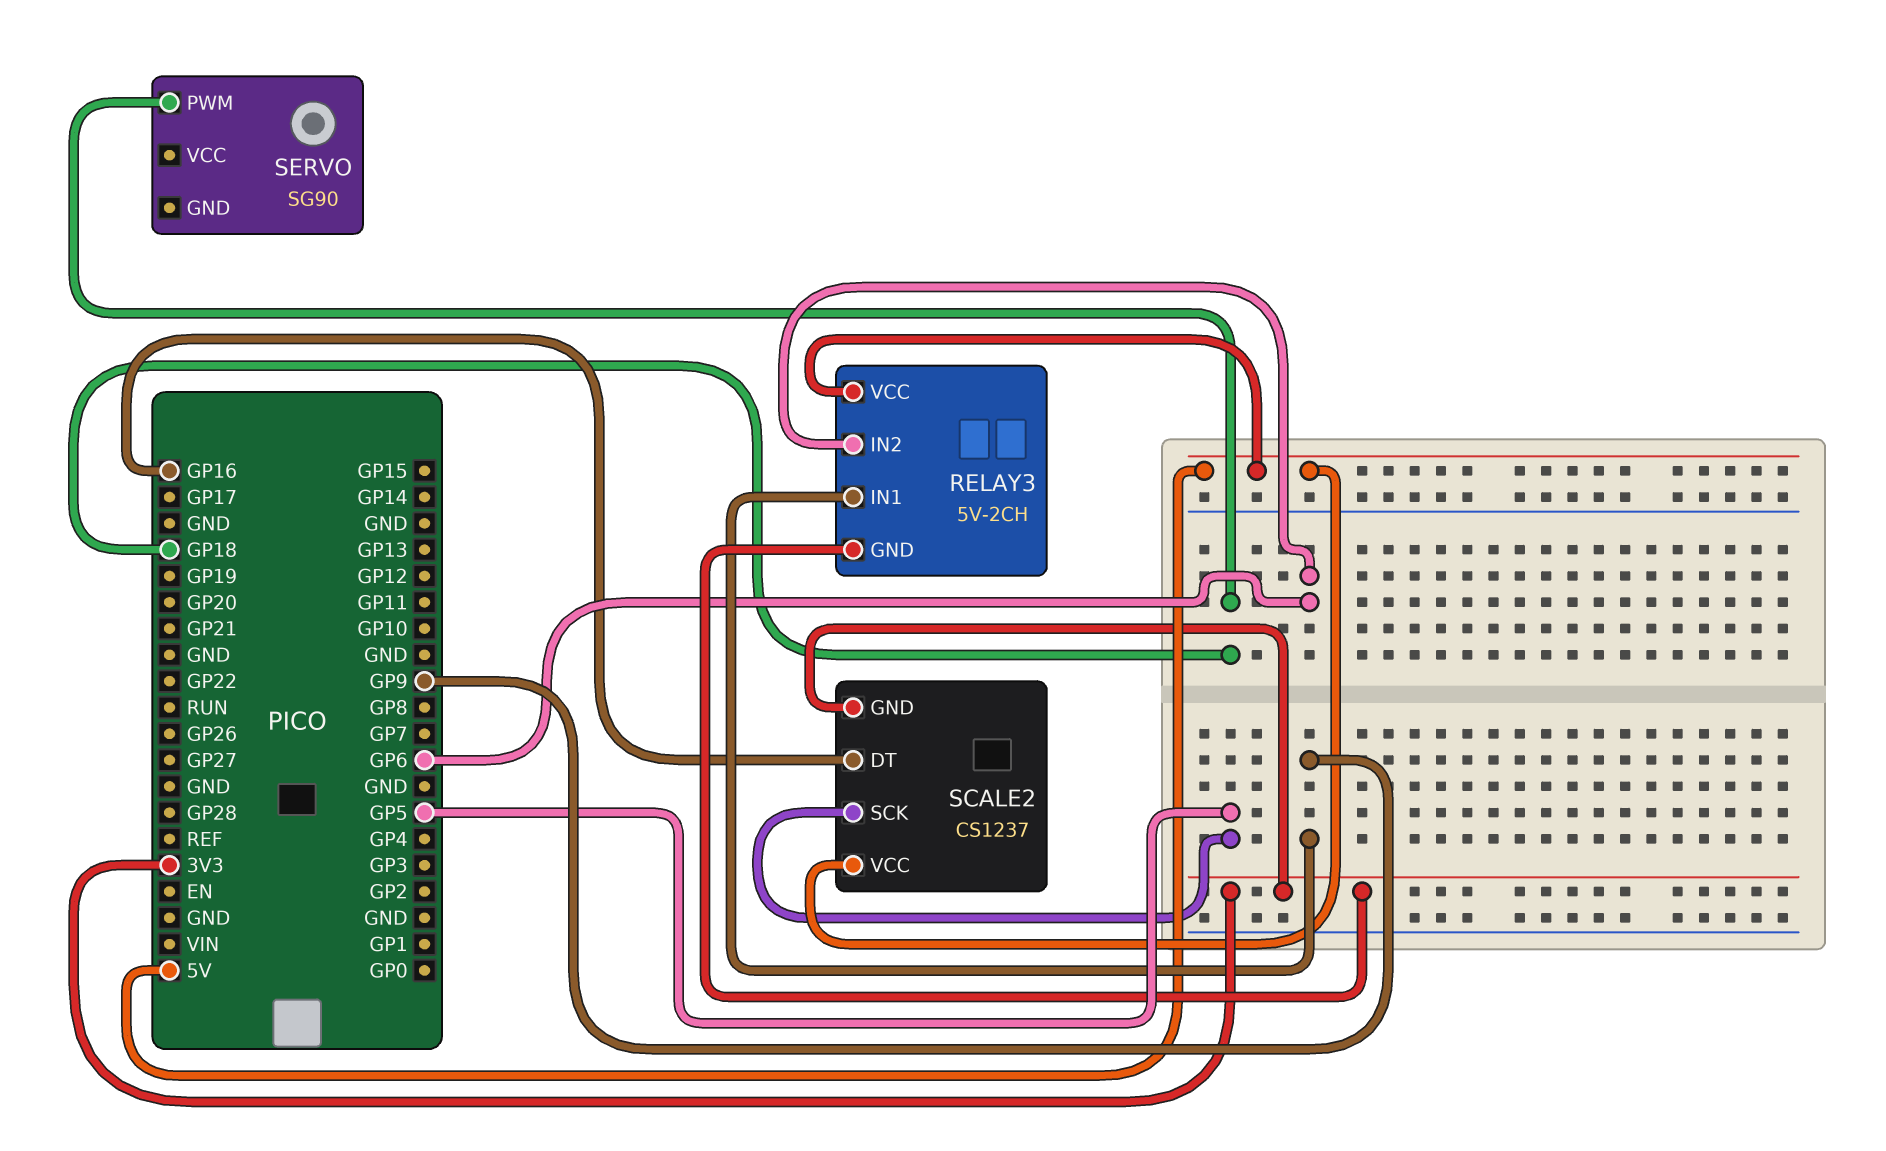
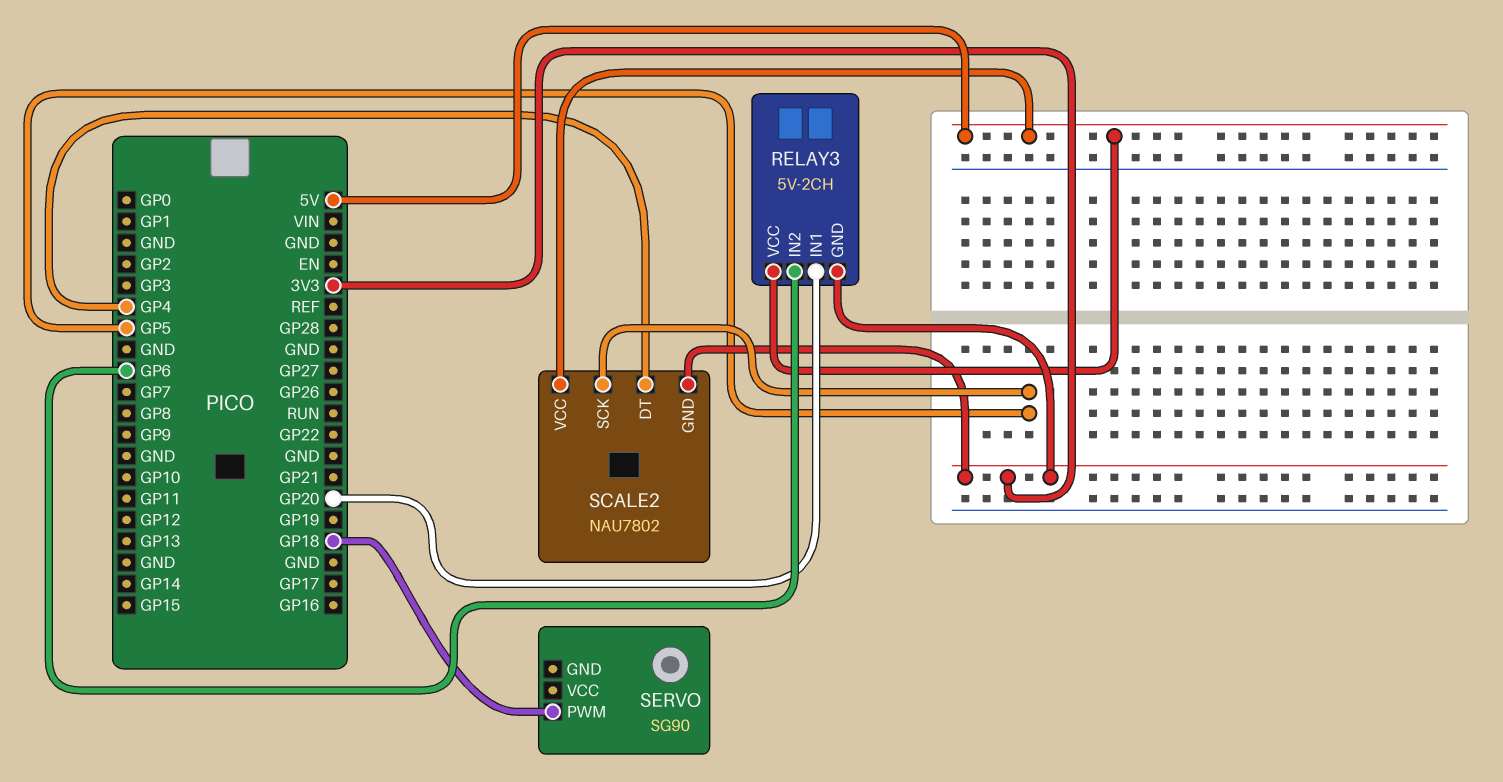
RELAY3 pin IN1: GP9 -> GP20
SCALE2: CS1237 -> NAU7802
SCALE2 pin DT: GP16 -> GP4

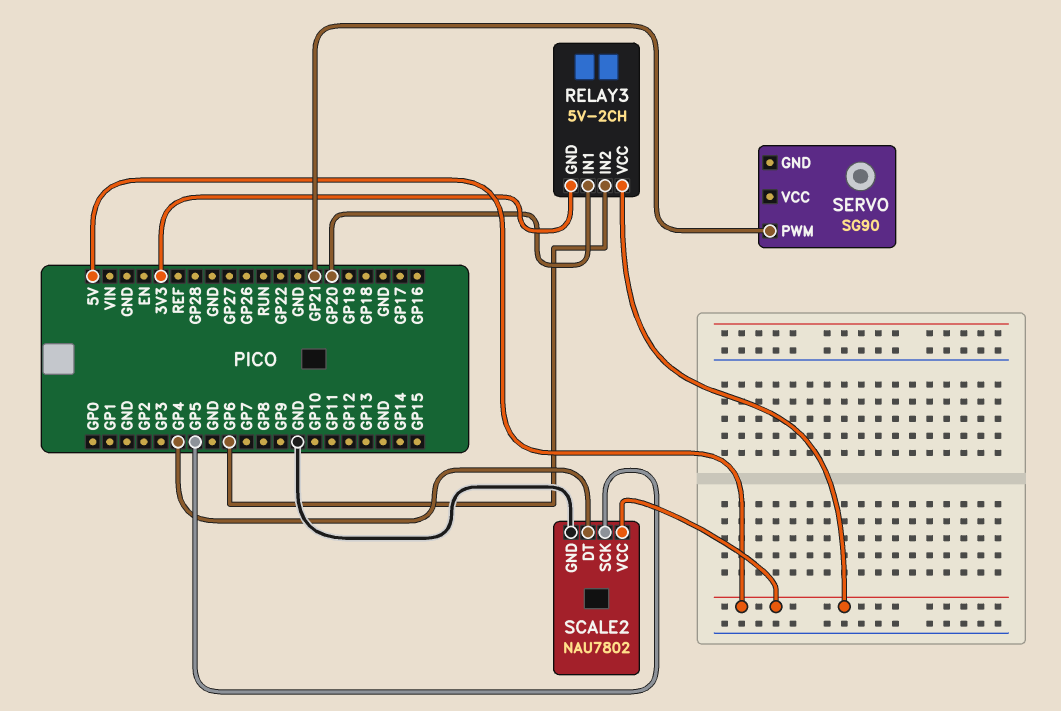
SCALE2 pin GND: 3V3 -> GND
SERVO pin PWM: GP18 -> GP21

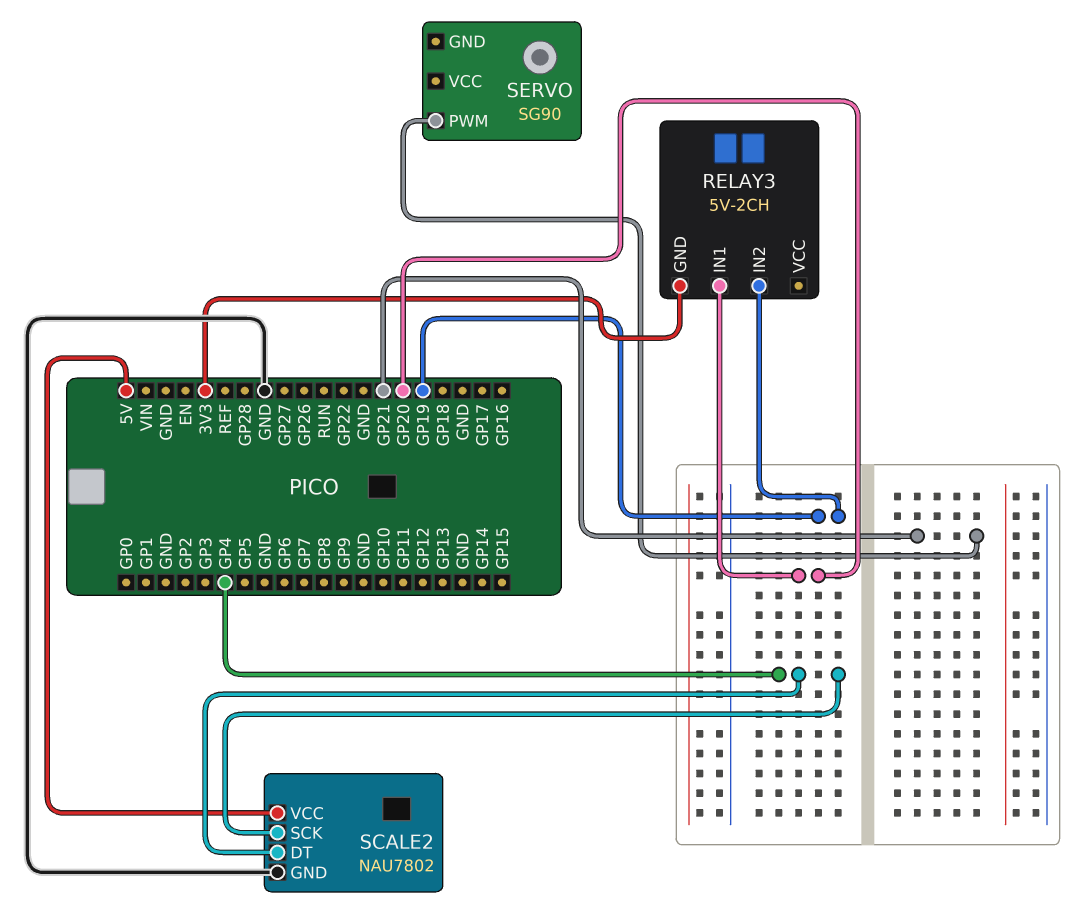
RELAY3 pin IN2: GP6 -> GP19
RELAY3 pin VCC: 5V -> none
SCALE2 pin SCK: GP5 -> GP4

